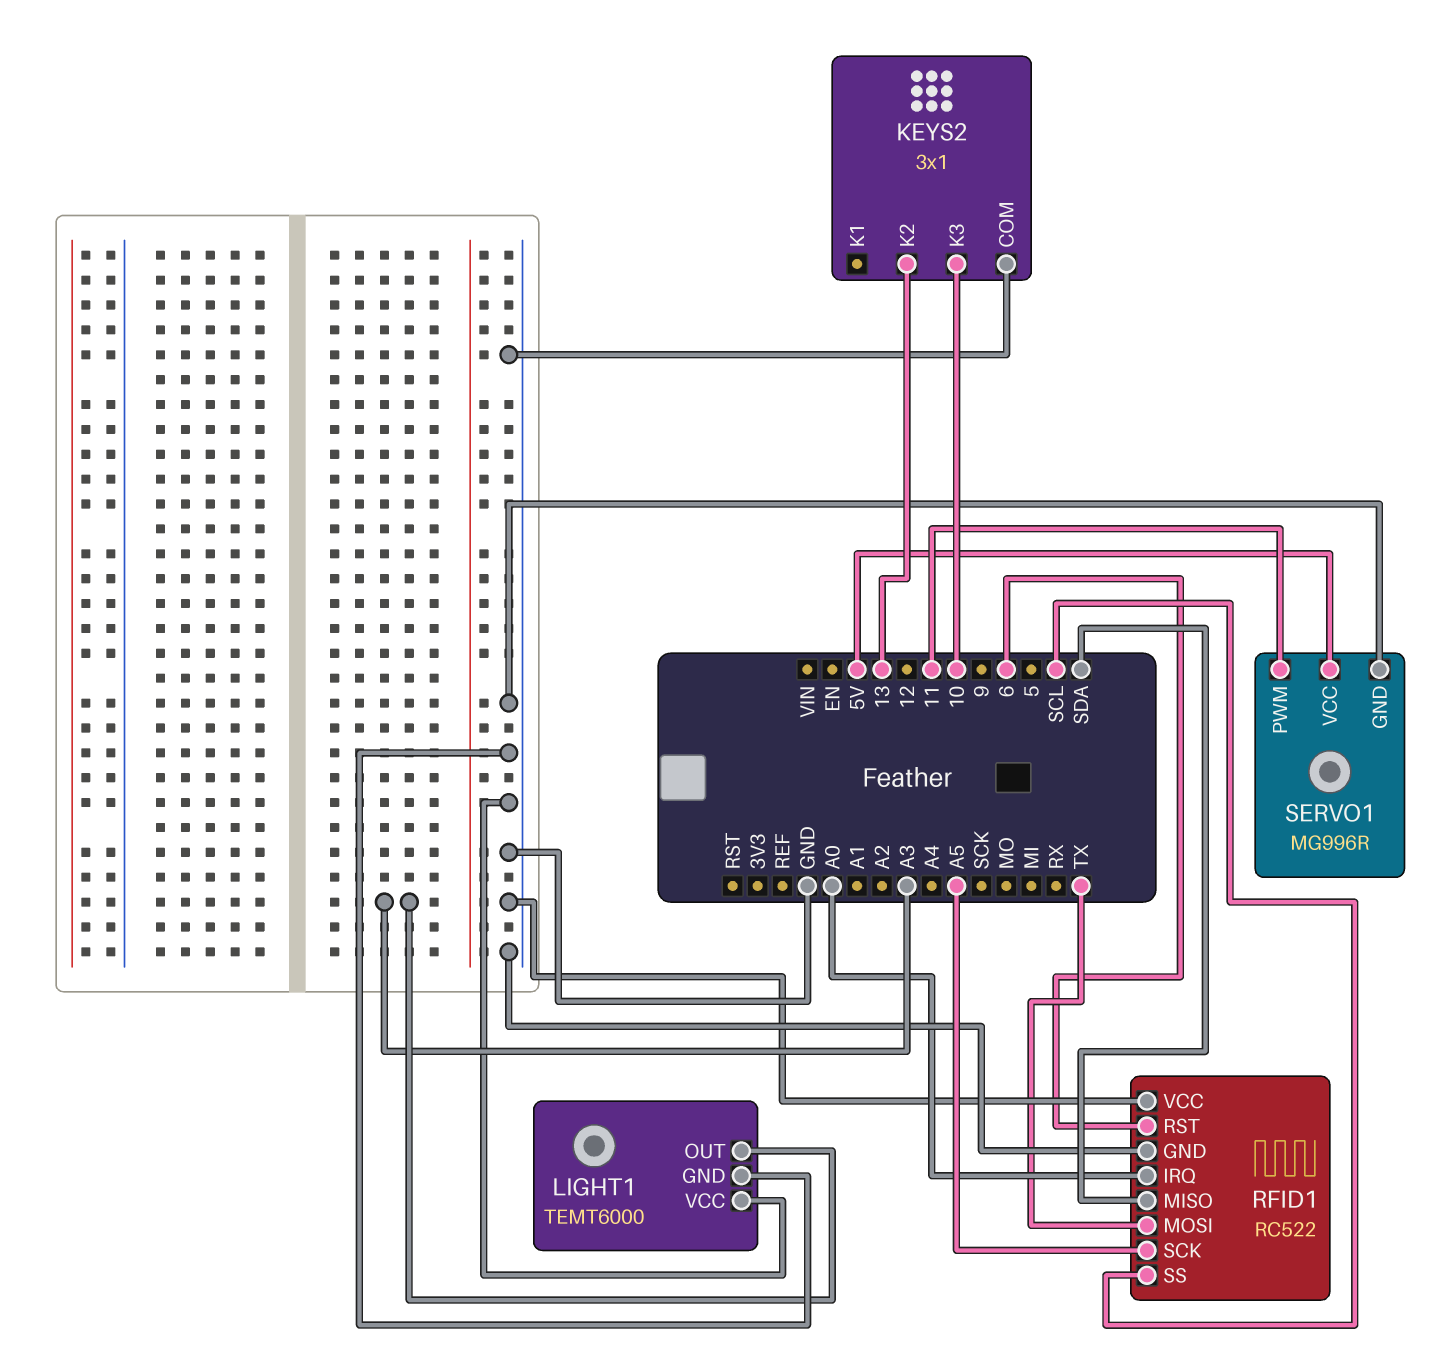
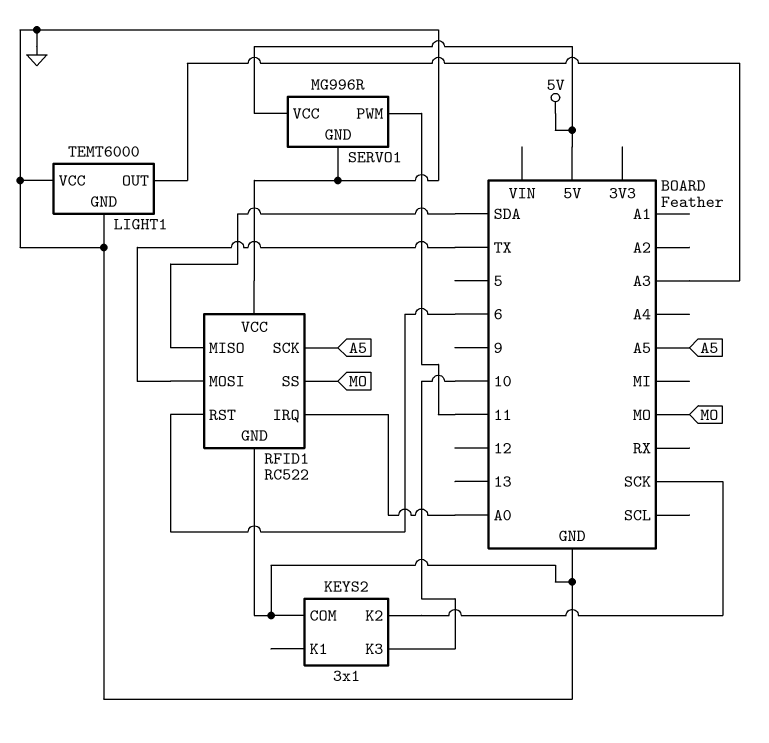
KEYS2 pin K2: 13 -> SCK
RFID1 pin SS: SCL -> MO

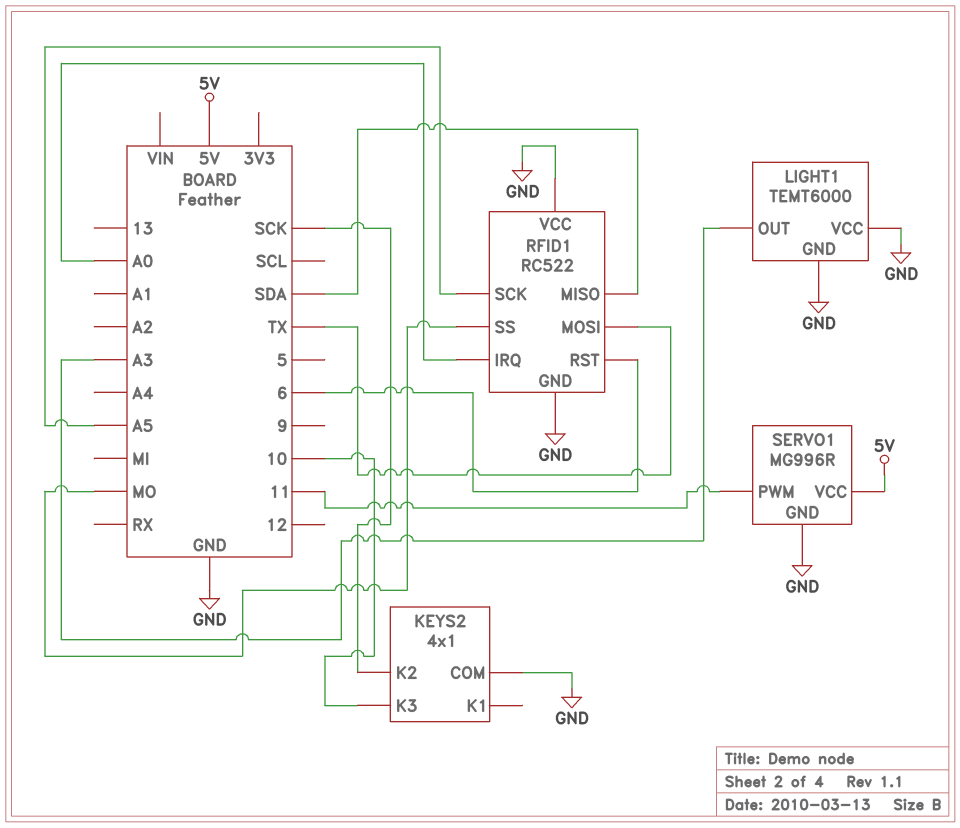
KEYS2: 3x1 -> 4x1

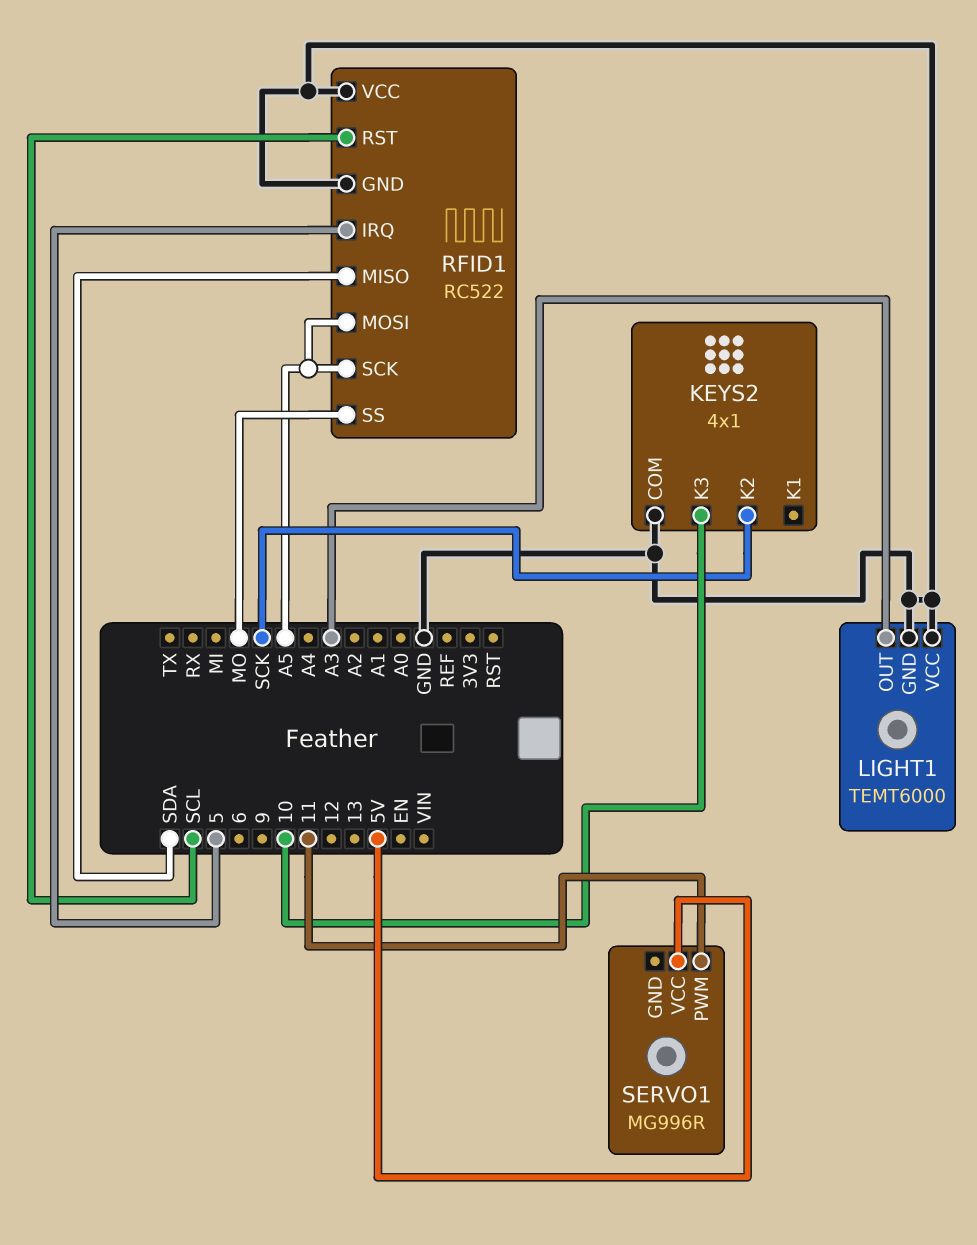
RFID1 pin IRQ: A0 -> 5
RFID1 pin MOSI: TX -> A5
RFID1 pin RST: 6 -> SCL
SERVO1 pin GND: GND -> none

